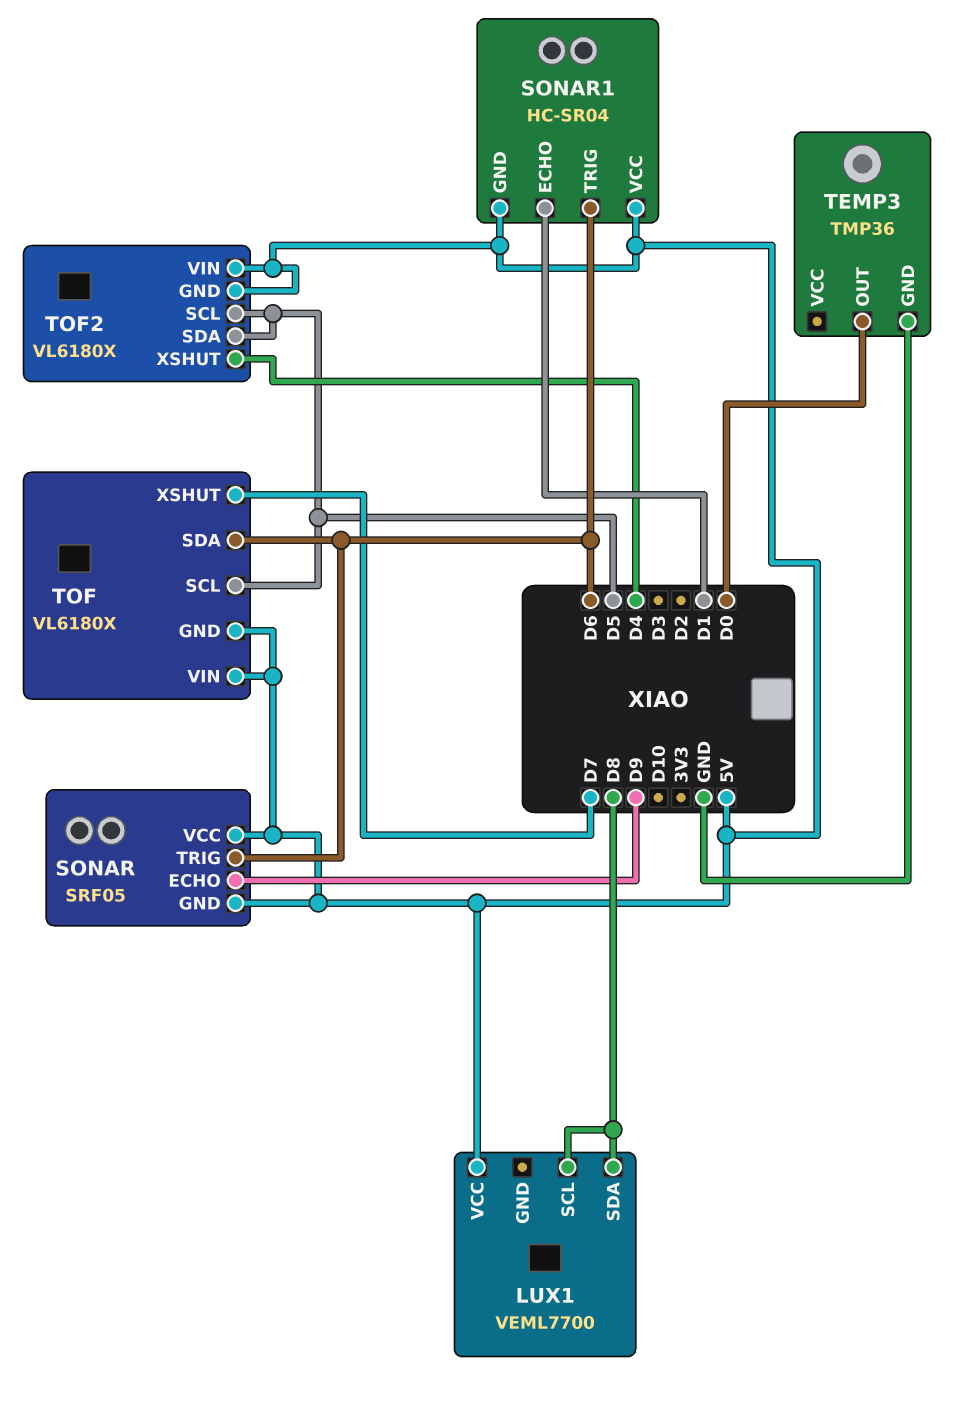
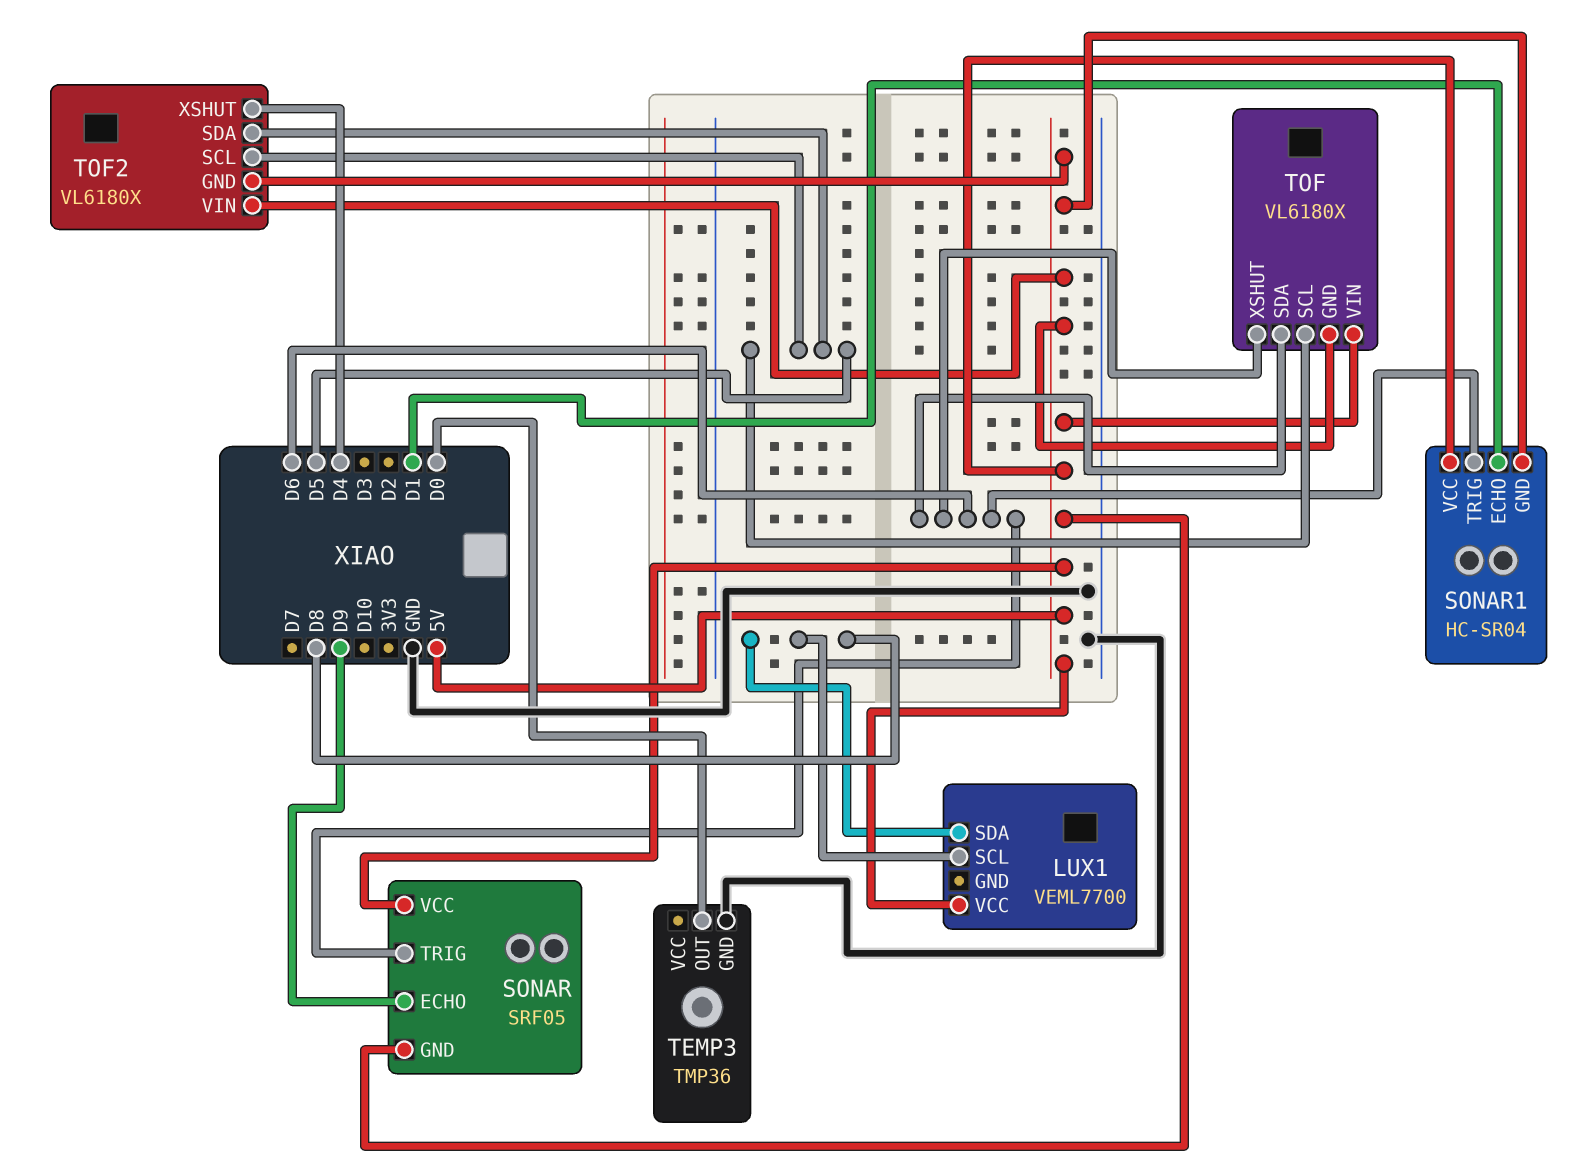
TOF pin XSHUT: D7 -> D6

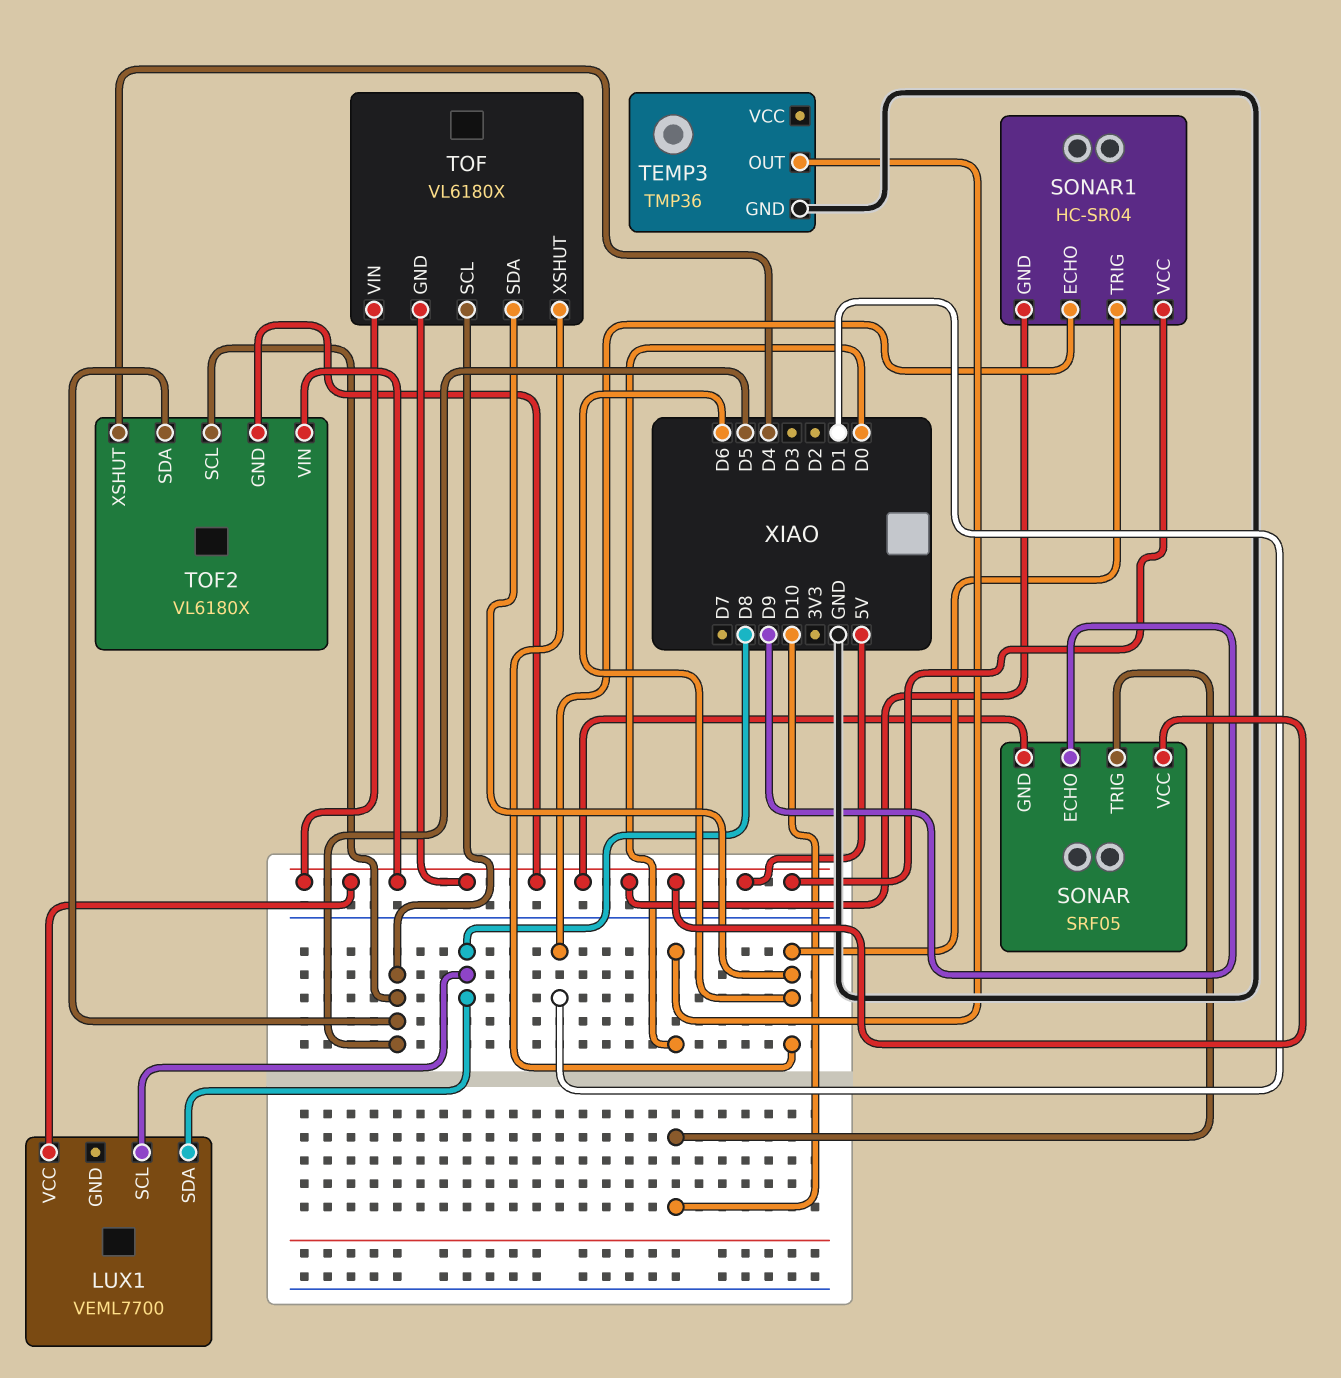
SONAR pin TRIG: D6 -> D10

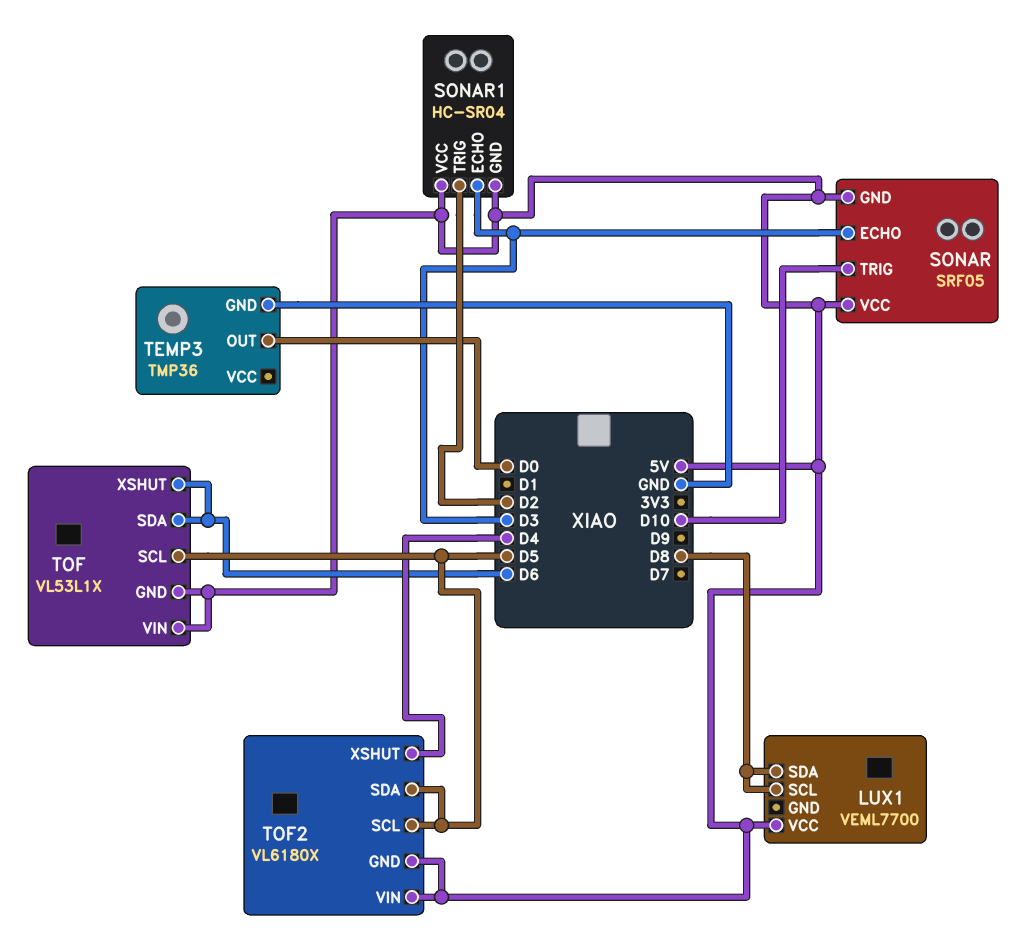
SONAR pin ECHO: D9 -> D3
SONAR1 pin ECHO: D1 -> D3
SONAR1 pin TRIG: D6 -> D2
TOF: VL6180X -> VL53L1X

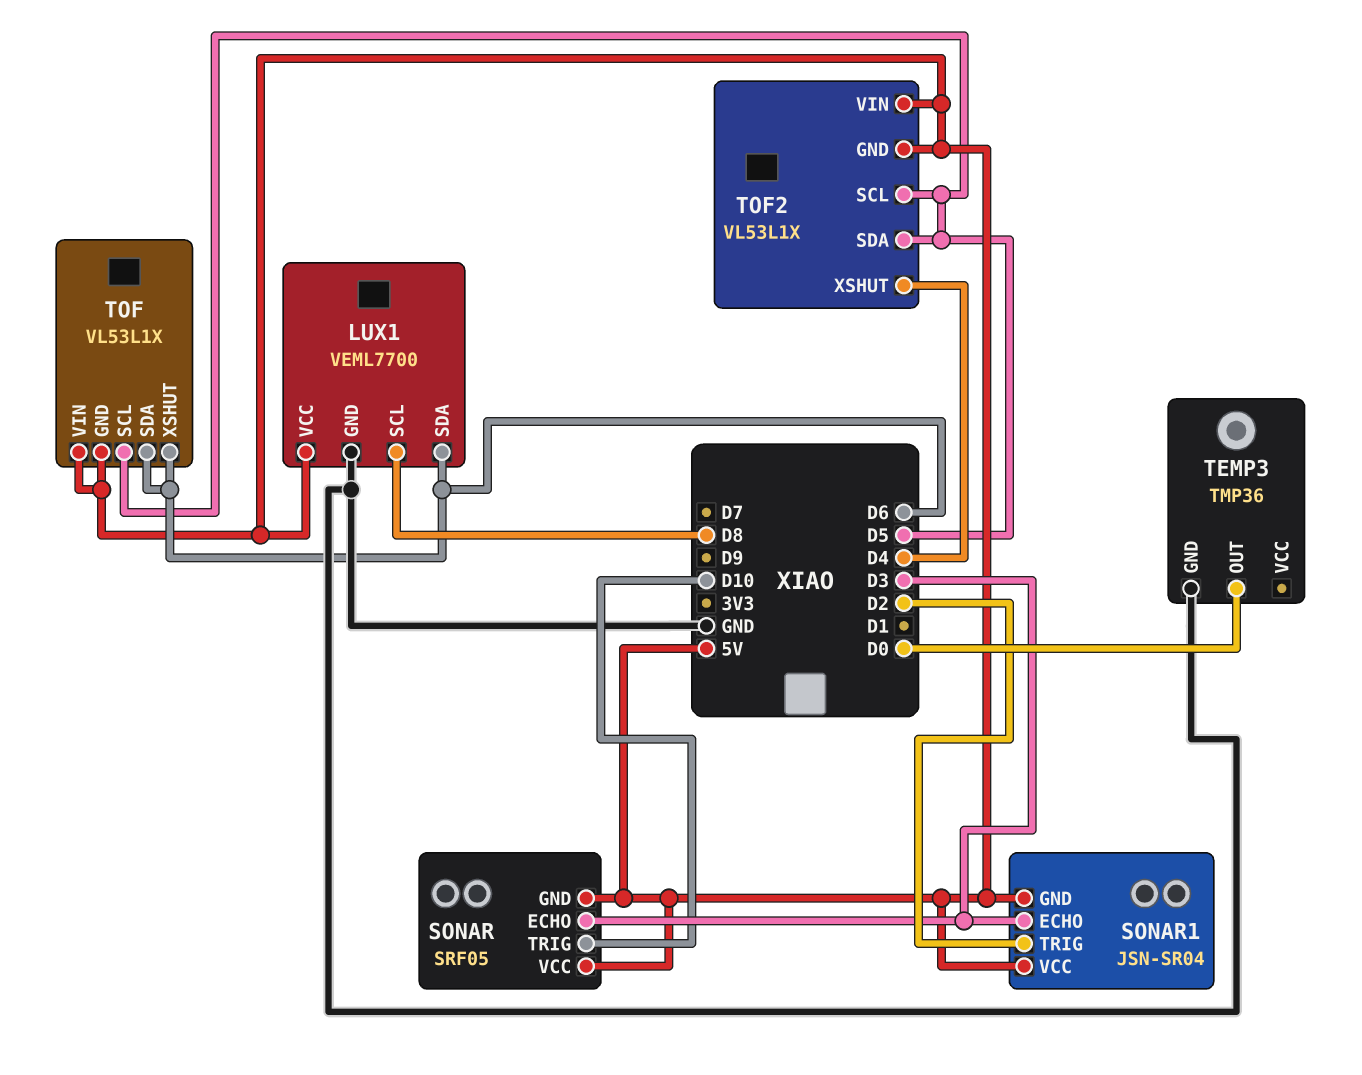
LUX1 pin GND: none -> GND
LUX1 pin SDA: D8 -> D6
SONAR1: HC-SR04 -> JSN-SR04
TOF2: VL6180X -> VL53L1X

